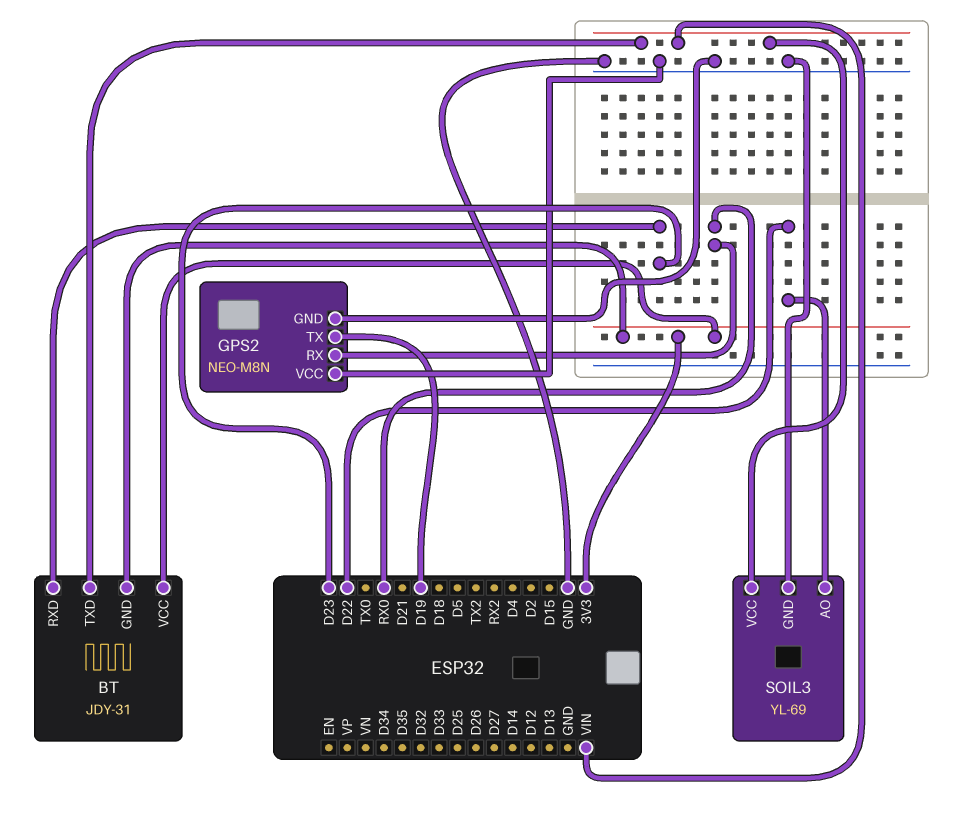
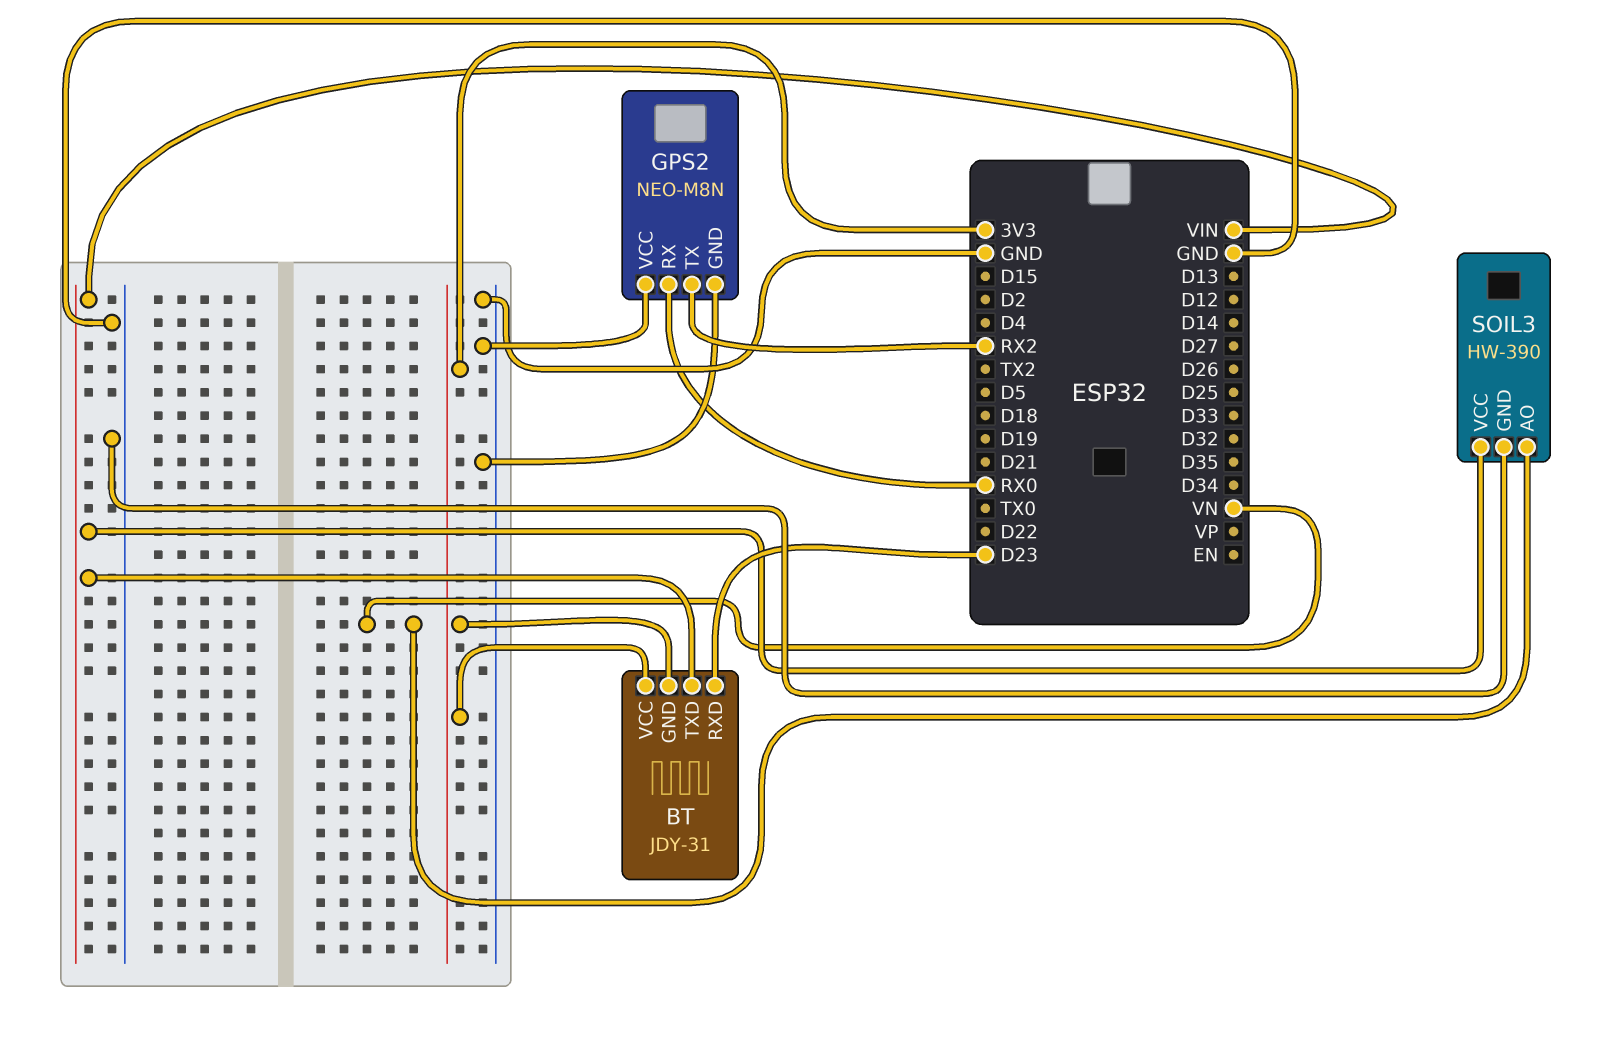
GPS2 pin TX: D19 -> RX2
SOIL3: YL-69 -> HW-390
SOIL3 pin AO: D22 -> VN

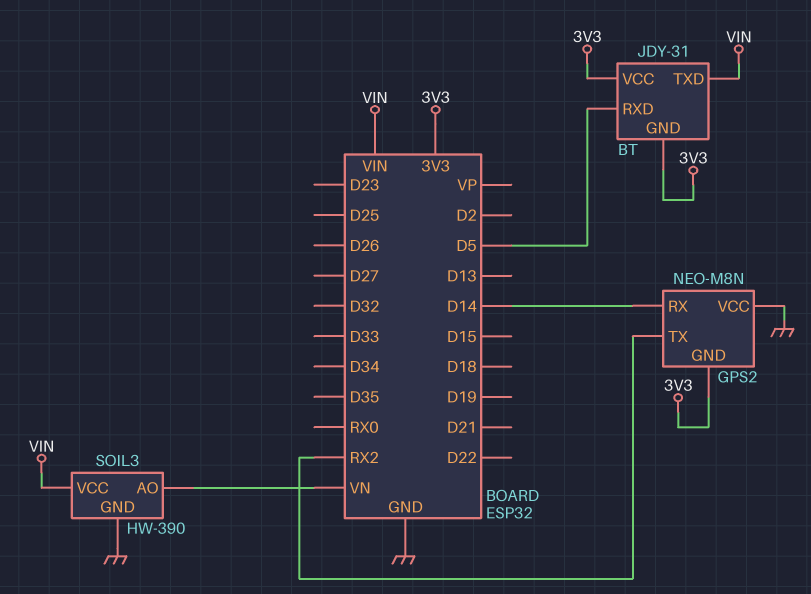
BT pin RXD: D23 -> D5
GPS2 pin GND: GND -> 3V3
GPS2 pin RX: RX0 -> D14

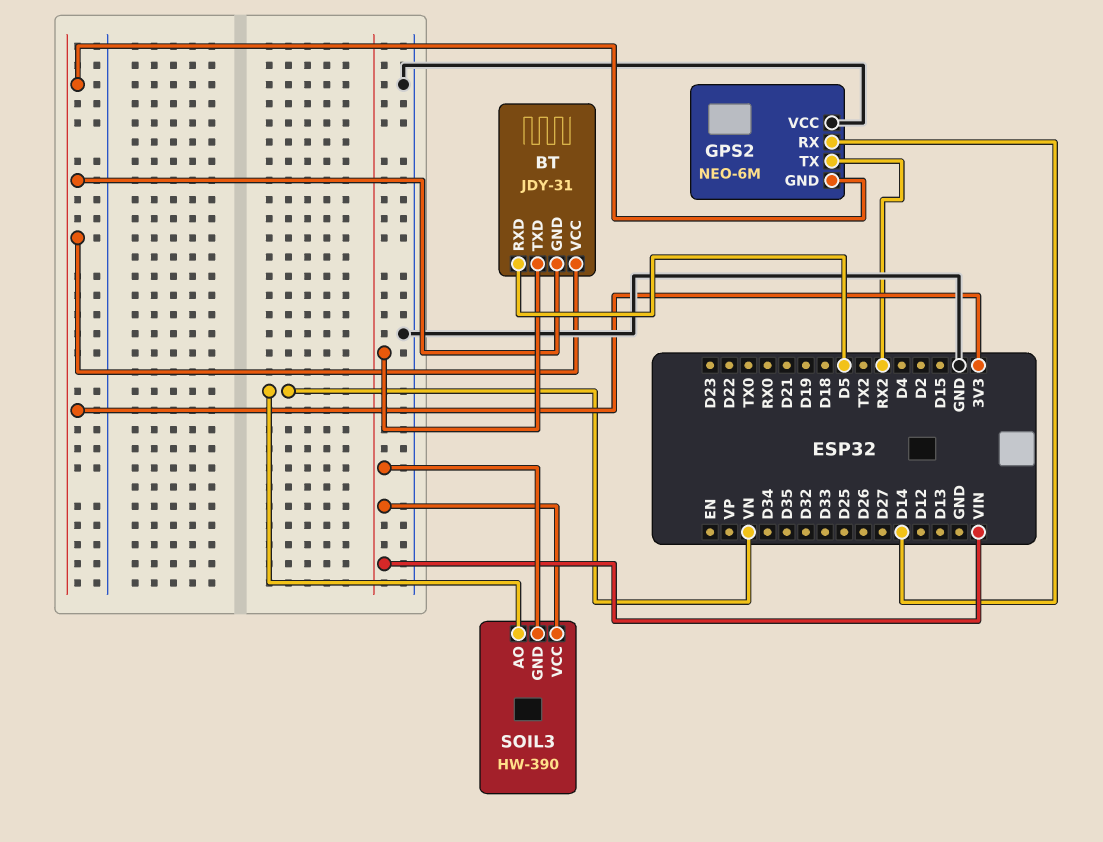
GPS2: NEO-M8N -> NEO-6M
SOIL3 pin GND: GND -> VIN

